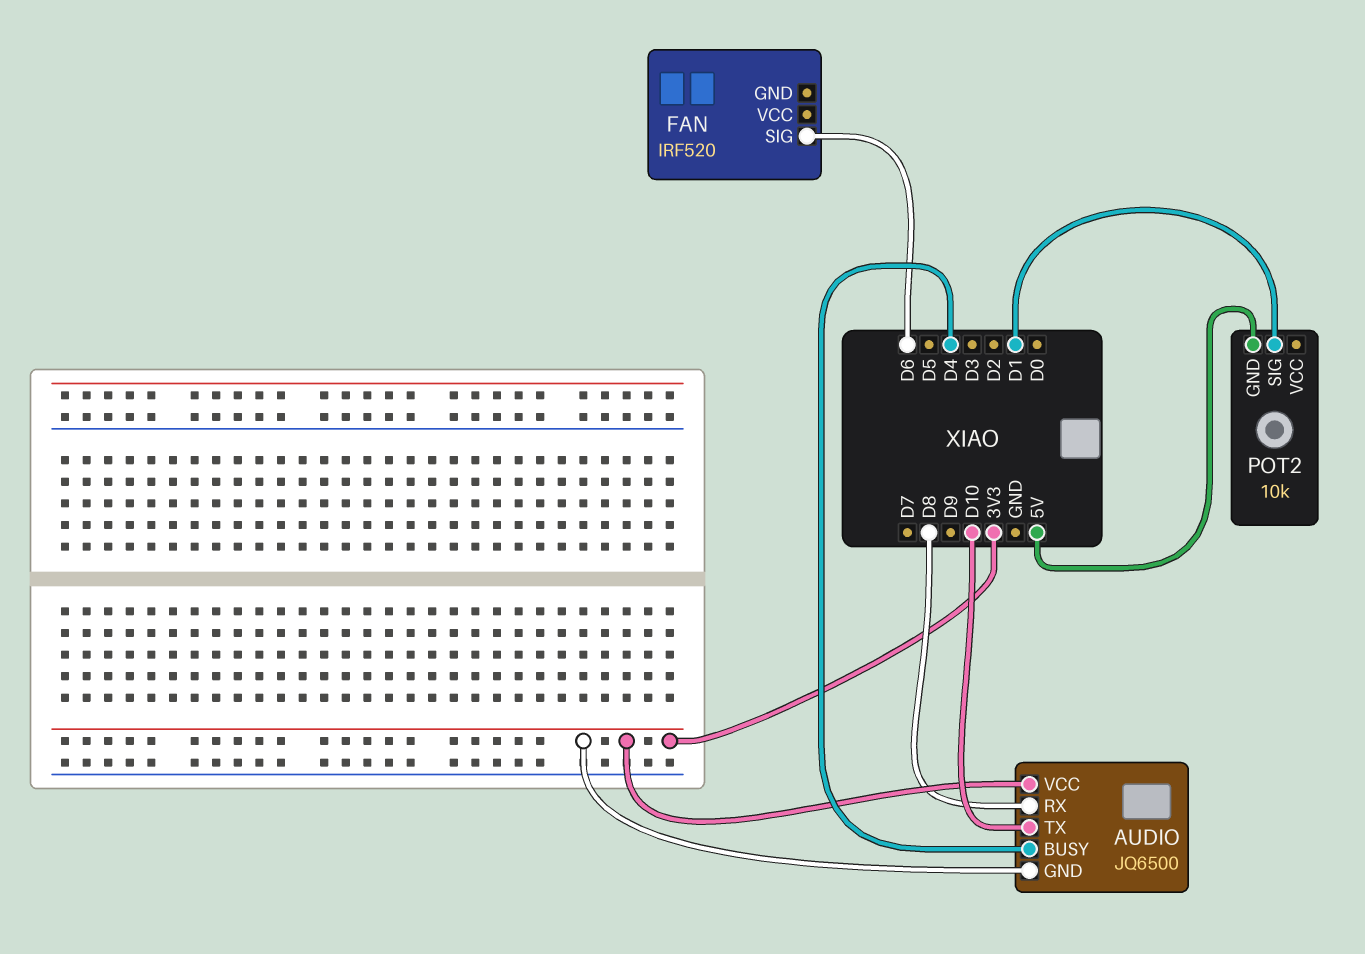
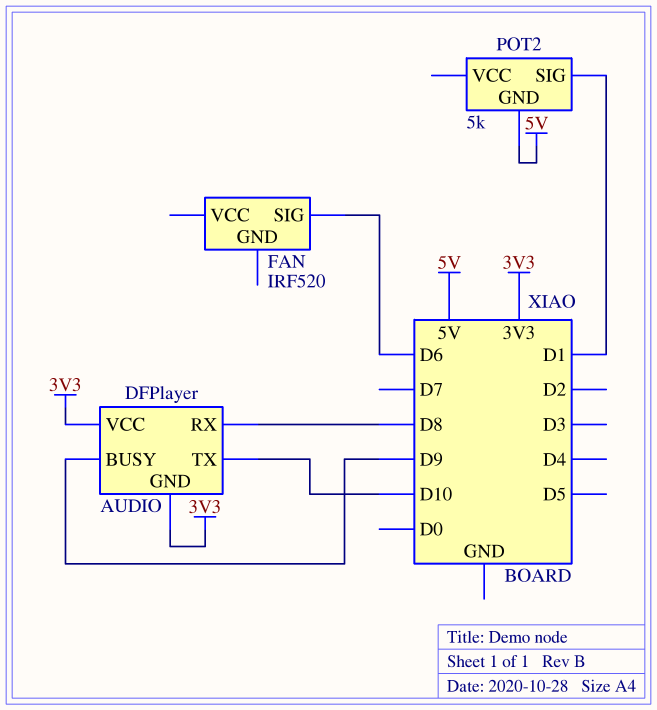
AUDIO: JQ6500 -> DFPlayer
AUDIO pin BUSY: D4 -> D9
POT2: 10k -> 5k

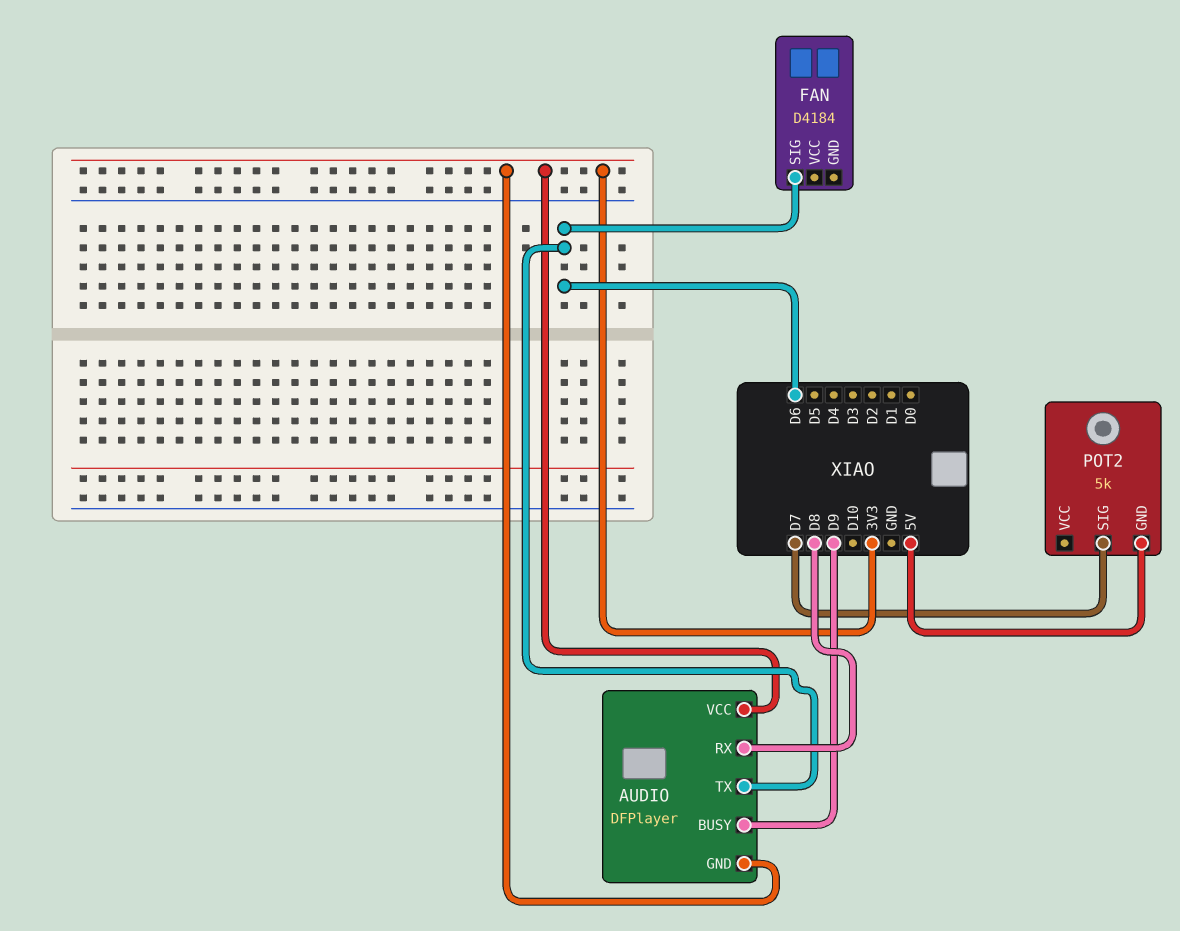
AUDIO pin TX: D10 -> D6
FAN: IRF520 -> D4184
POT2 pin SIG: D1 -> D7

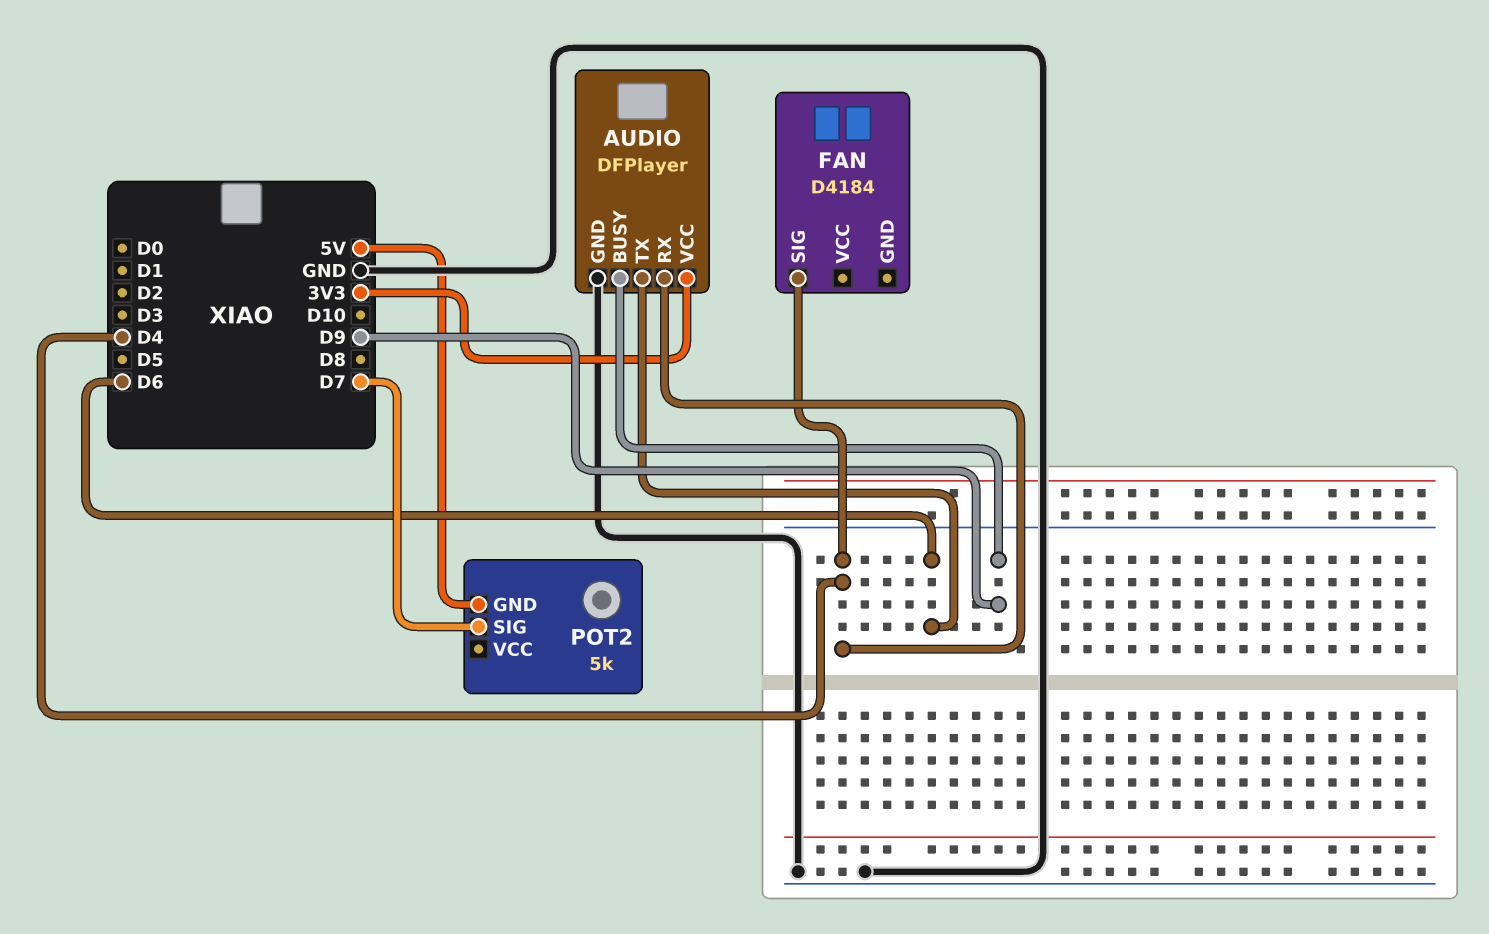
AUDIO pin GND: 3V3 -> GND
AUDIO pin RX: D8 -> D4
FAN pin SIG: D6 -> D4

